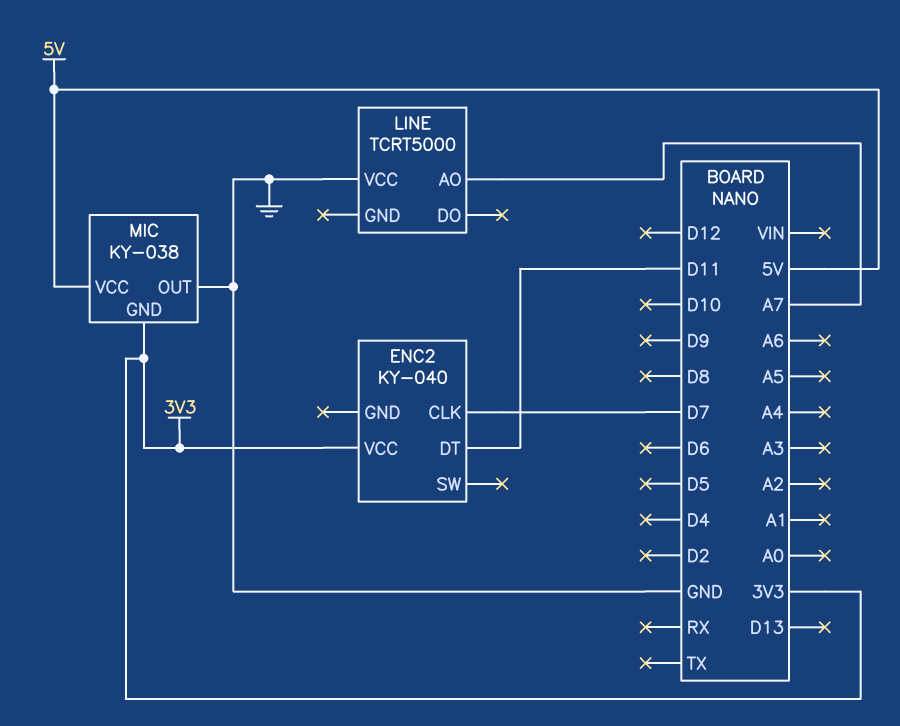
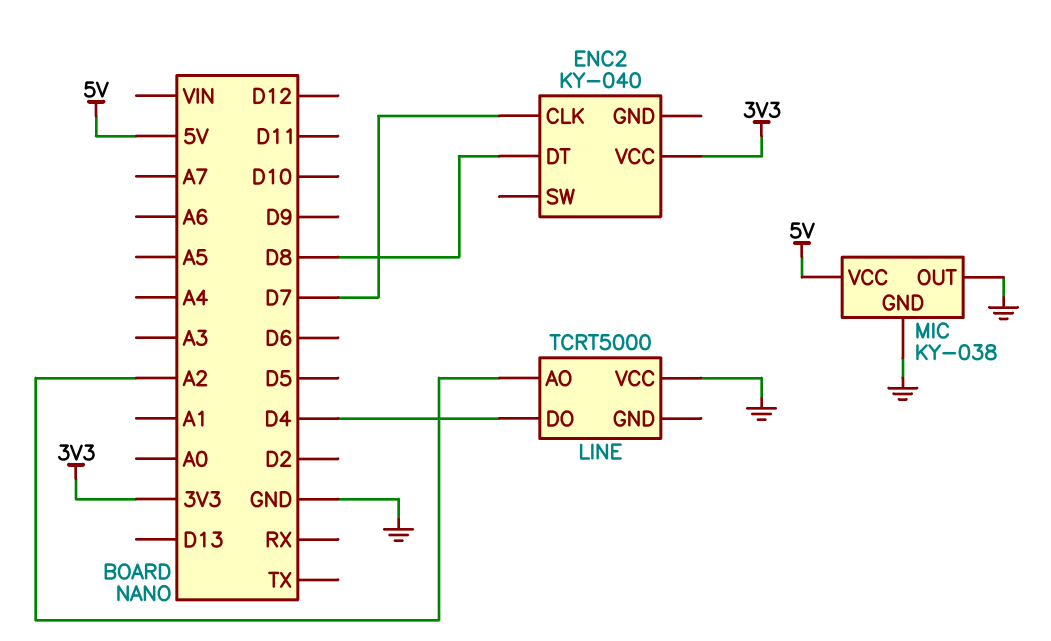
ENC2 pin DT: D11 -> D8
LINE pin AO: A7 -> A2
LINE pin DO: none -> D4
MIC pin GND: 3V3 -> GND

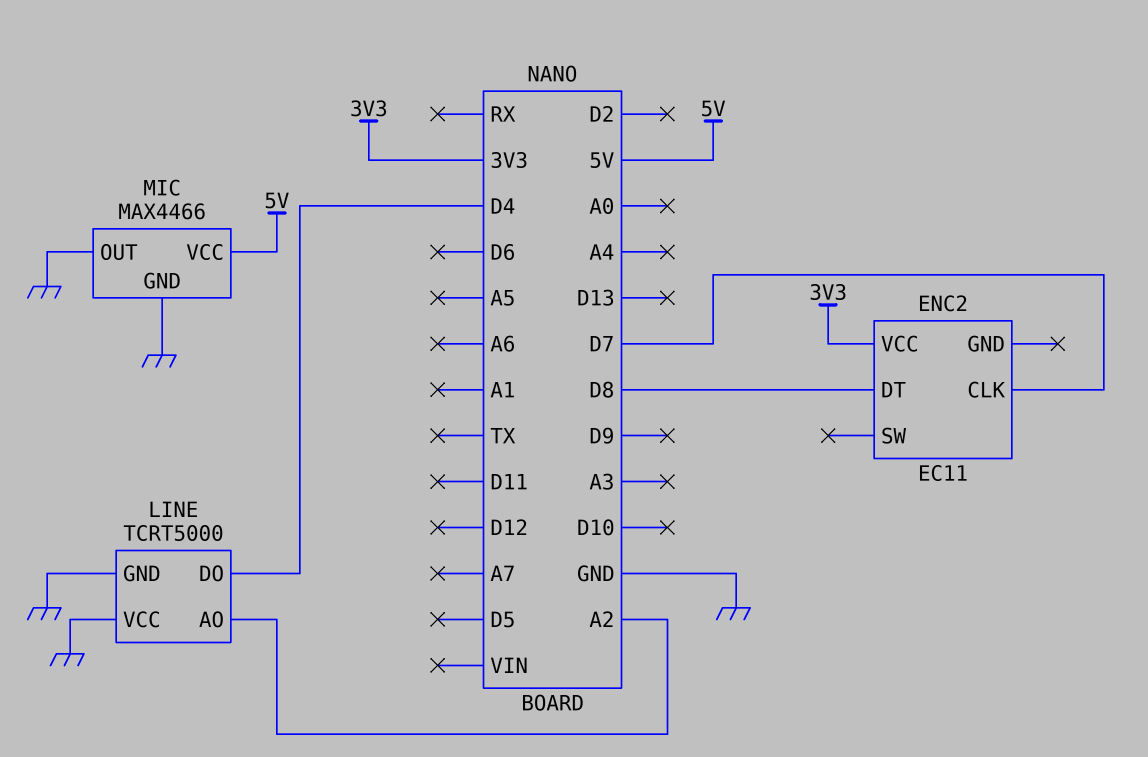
ENC2: KY-040 -> EC11
LINE pin GND: none -> GND
MIC: KY-038 -> MAX4466

